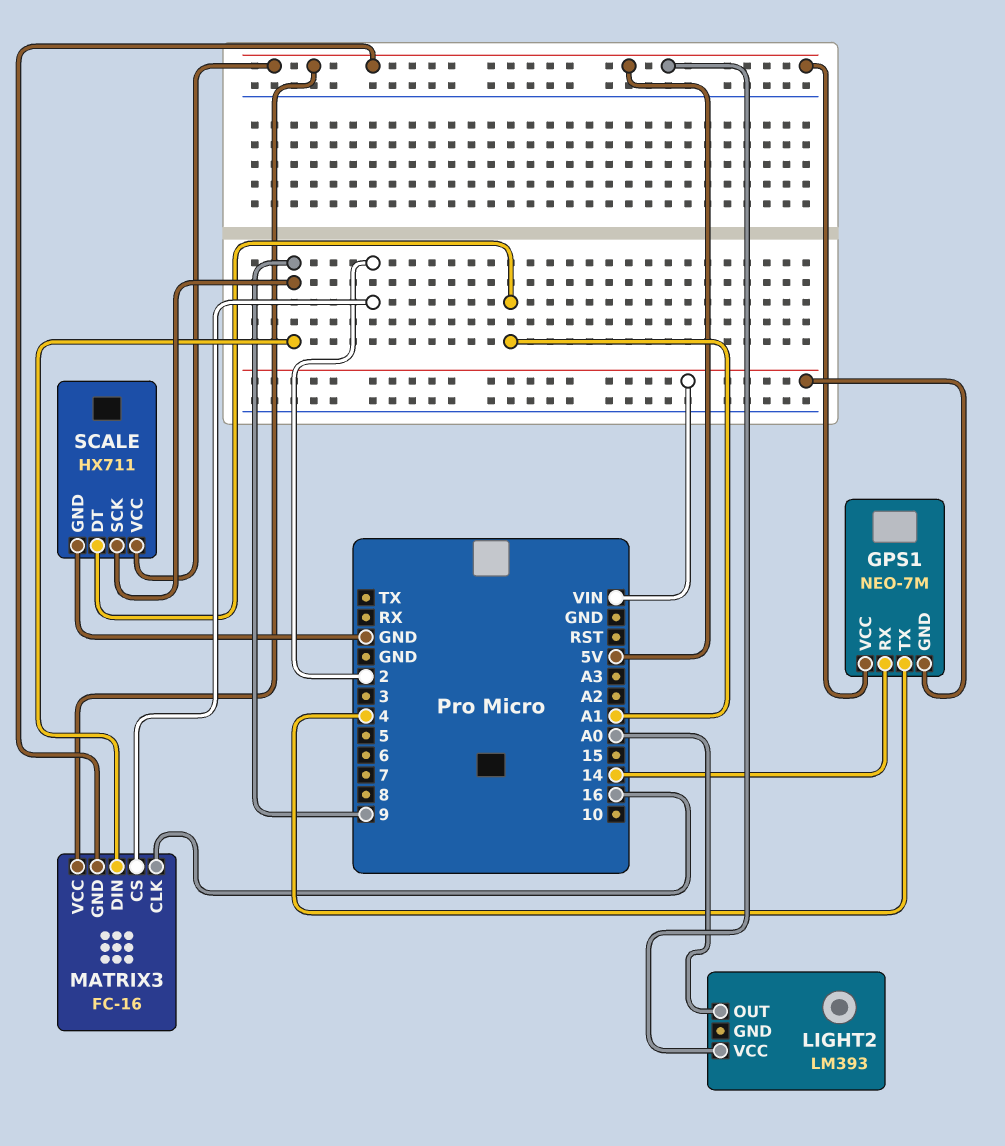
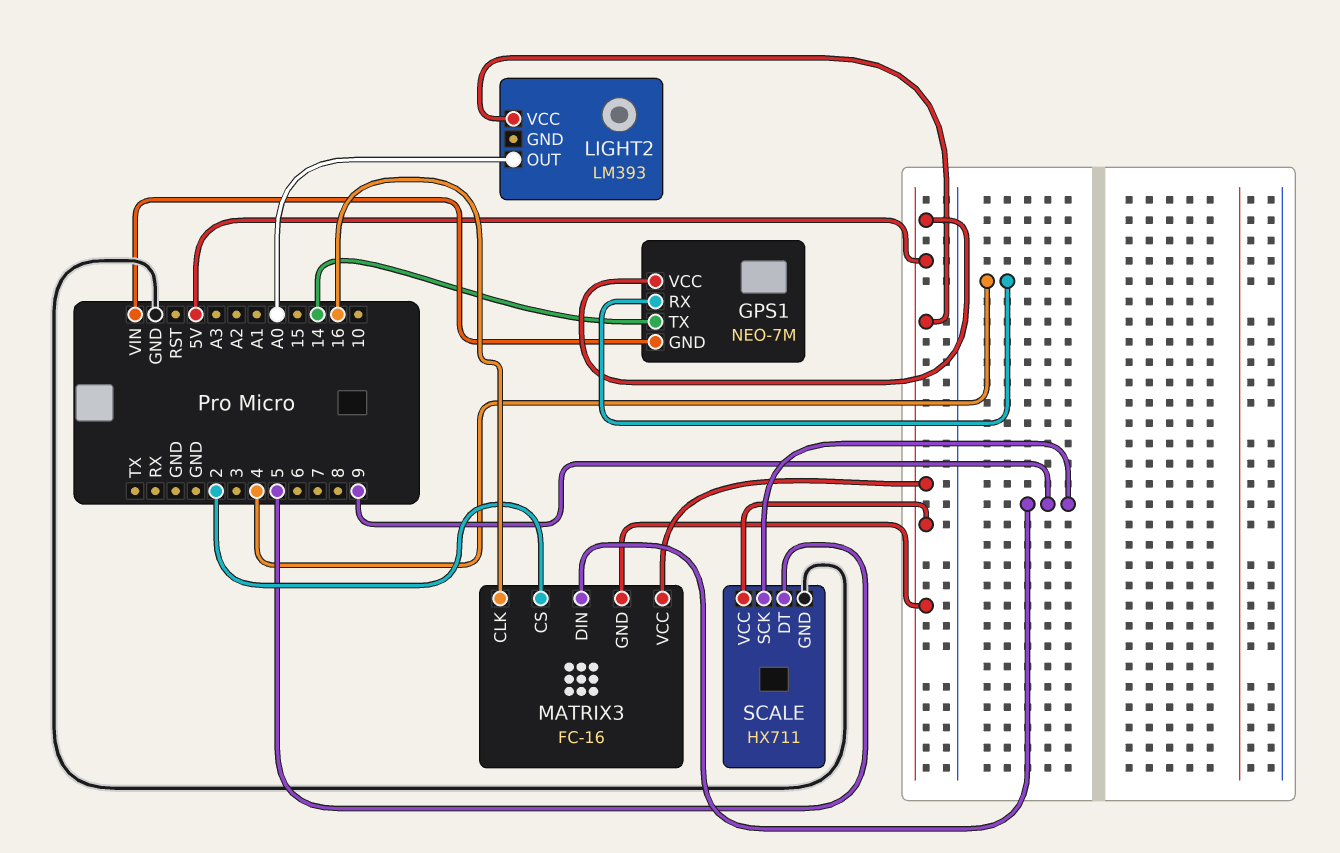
GPS1 pin RX: 14 -> 4
GPS1 pin TX: 4 -> 14
SCALE pin DT: A1 -> 5

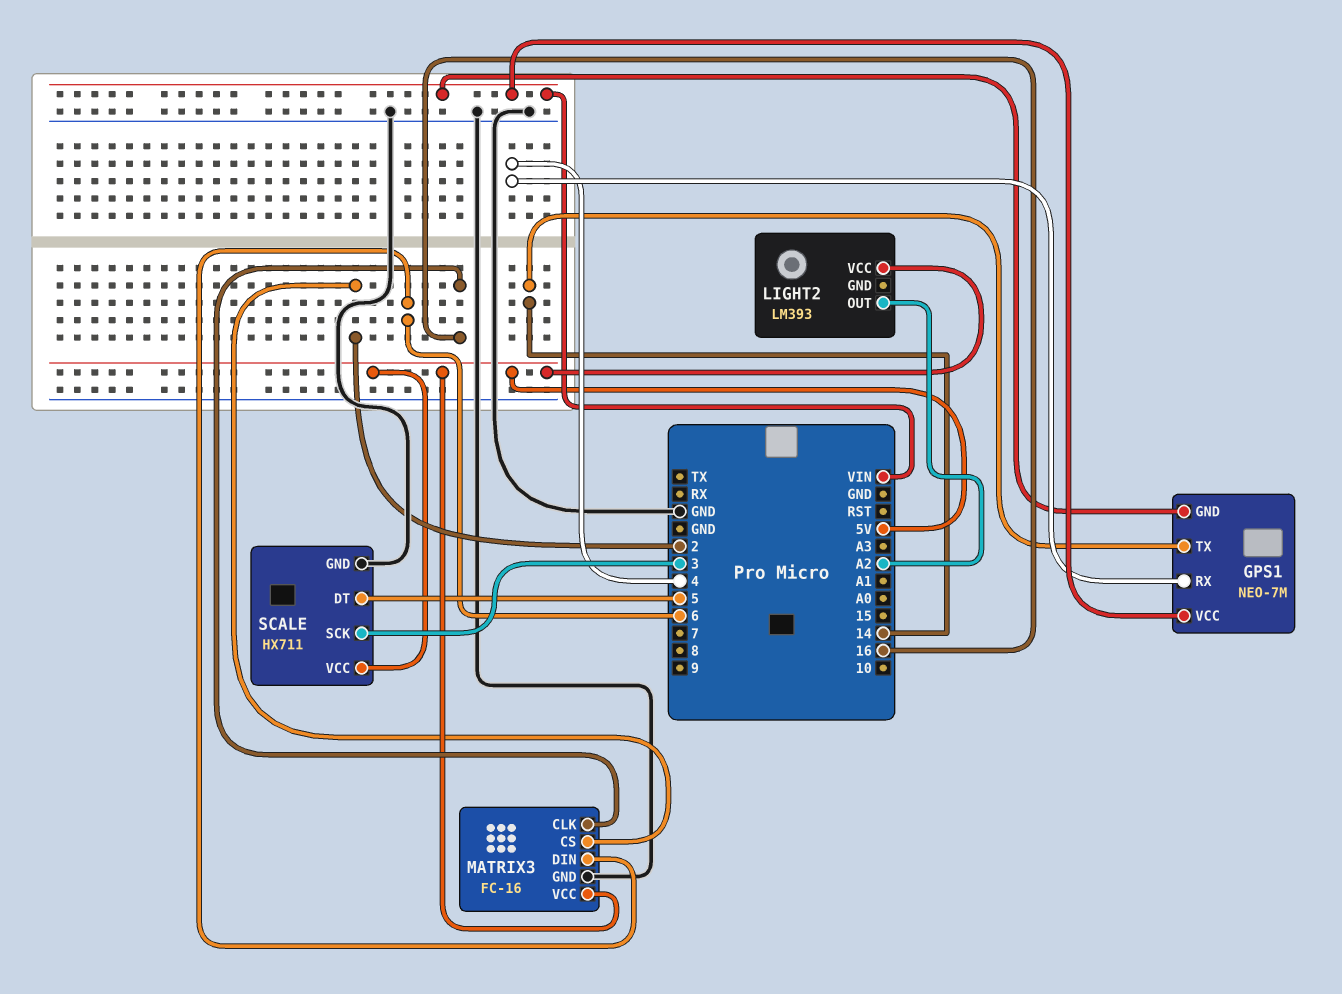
GPS1 pin VCC: 5V -> VIN
LIGHT2 pin OUT: A0 -> A2
MATRIX3 pin DIN: 9 -> 6
MATRIX3 pin GND: 5V -> GND
SCALE pin SCK: 9 -> 3

